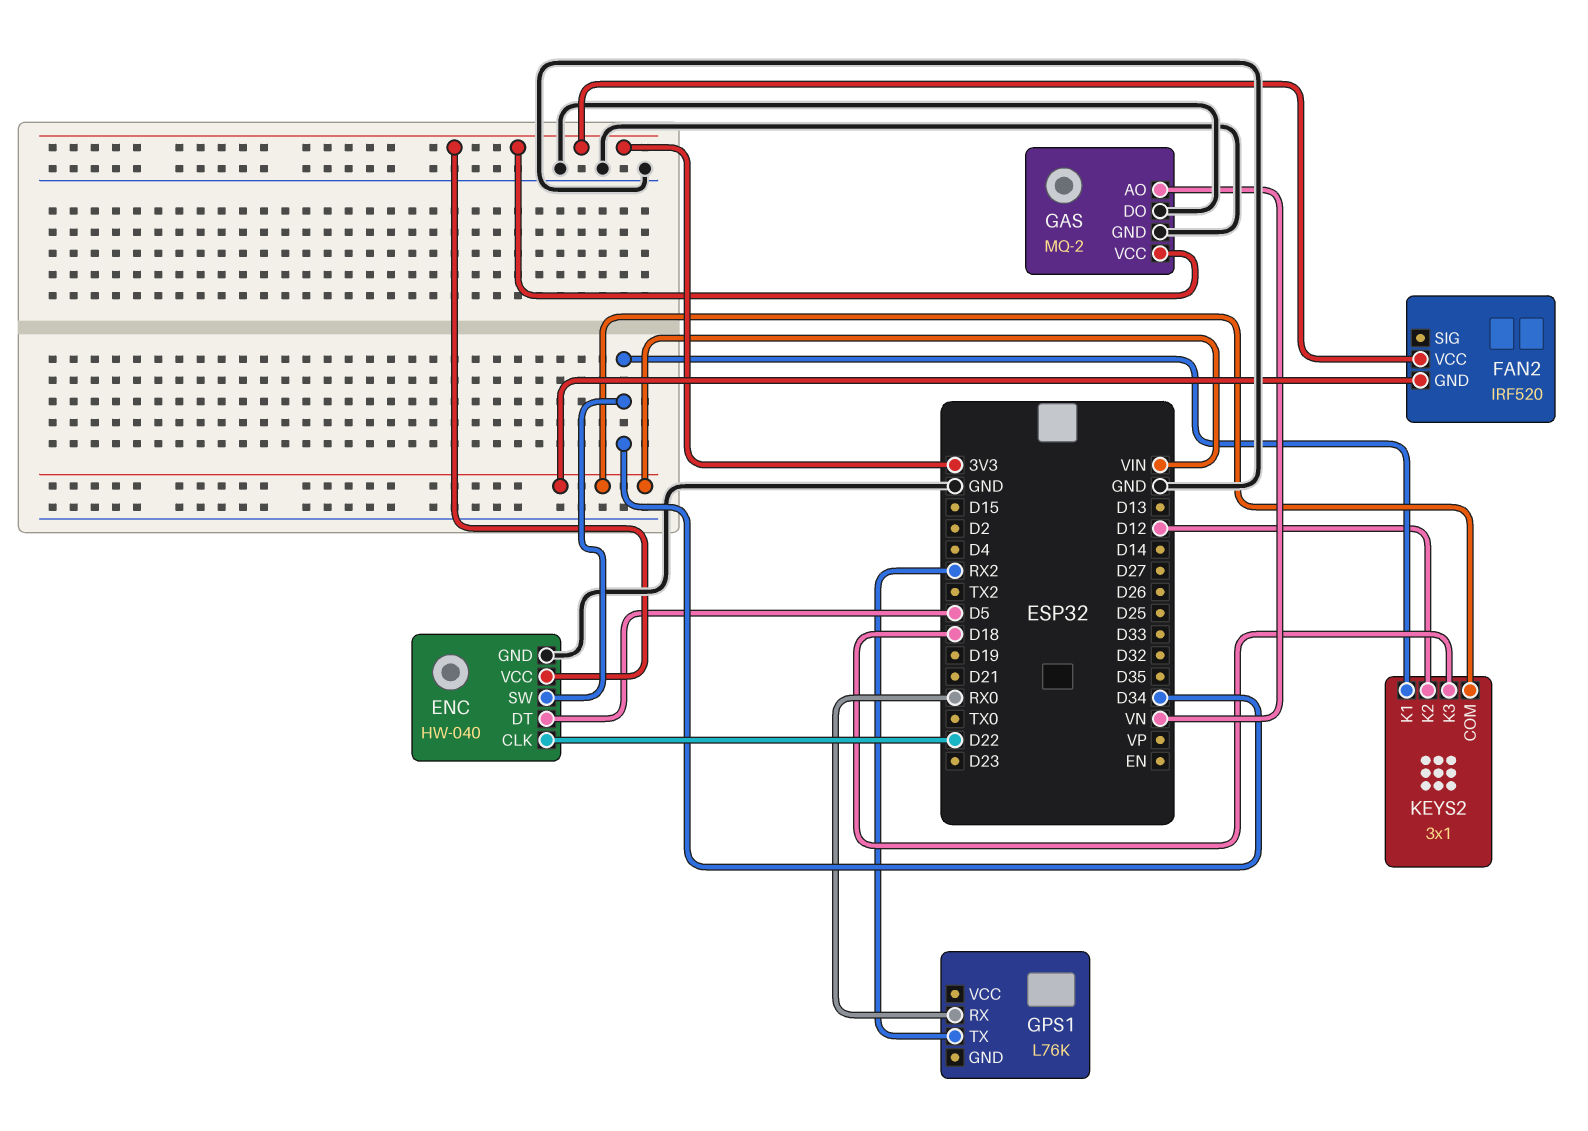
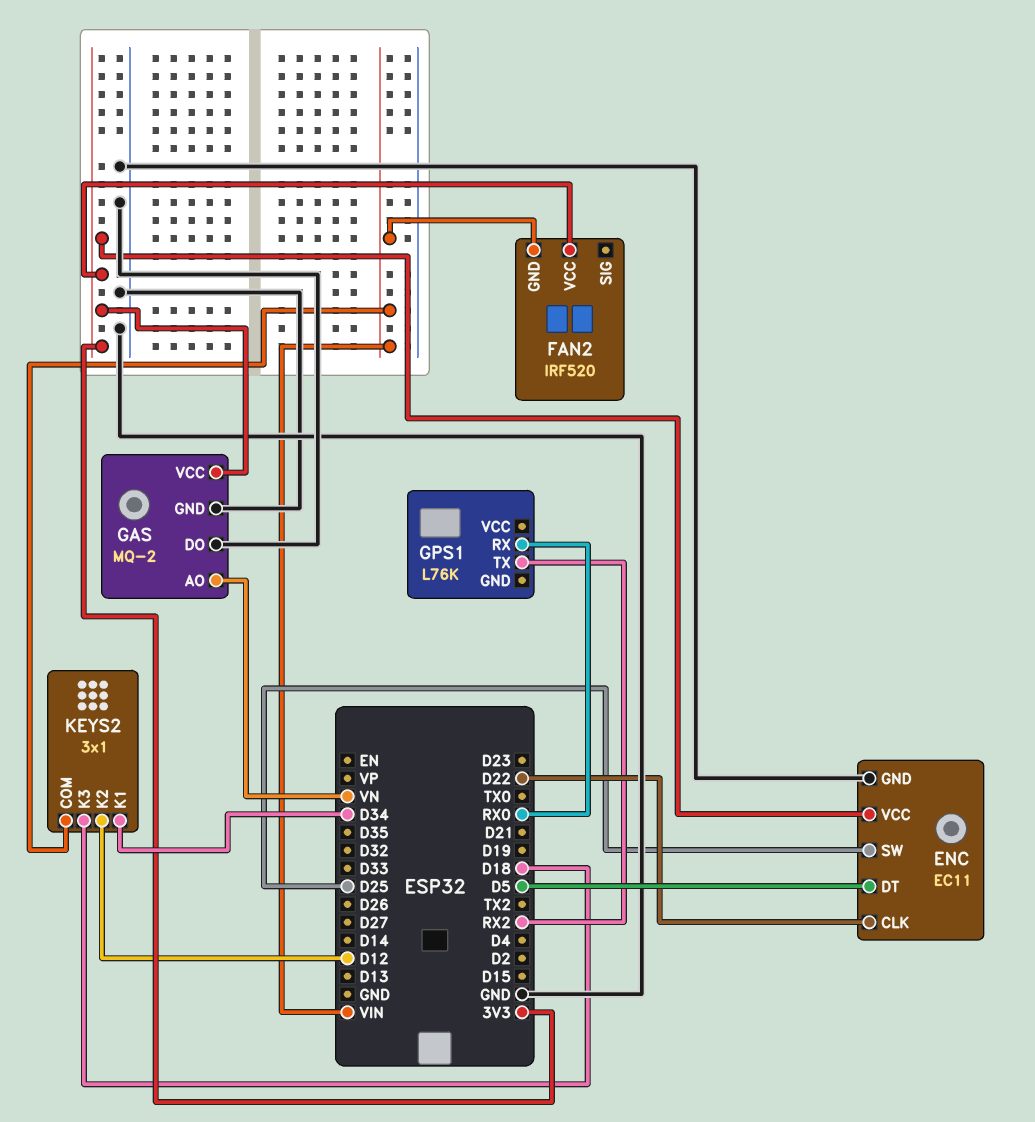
ENC: HW-040 -> EC11
ENC pin SW: D34 -> D25

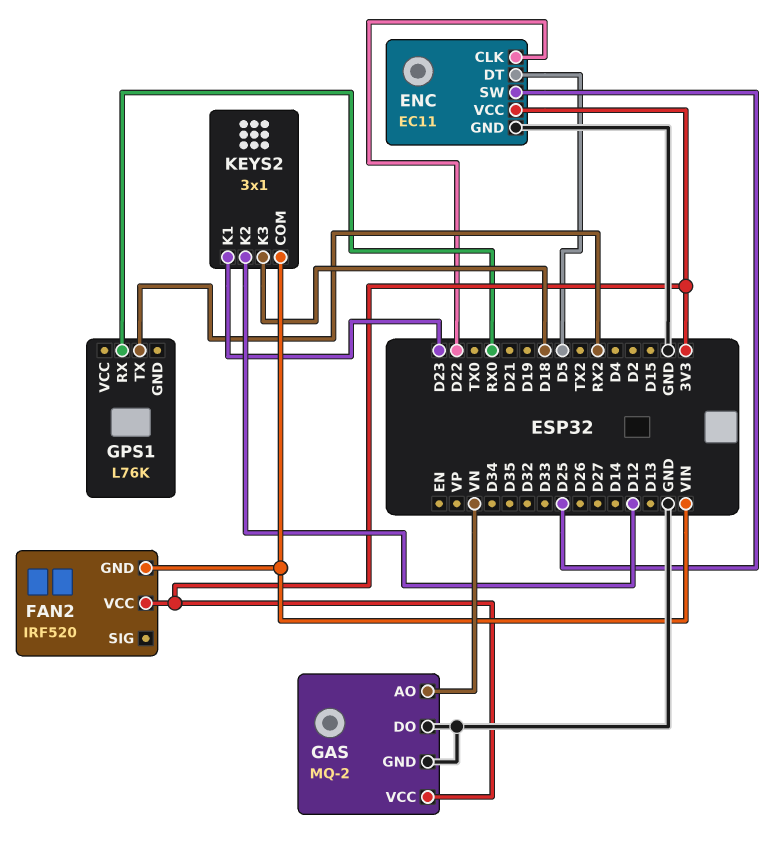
KEYS2 pin K1: D34 -> D23

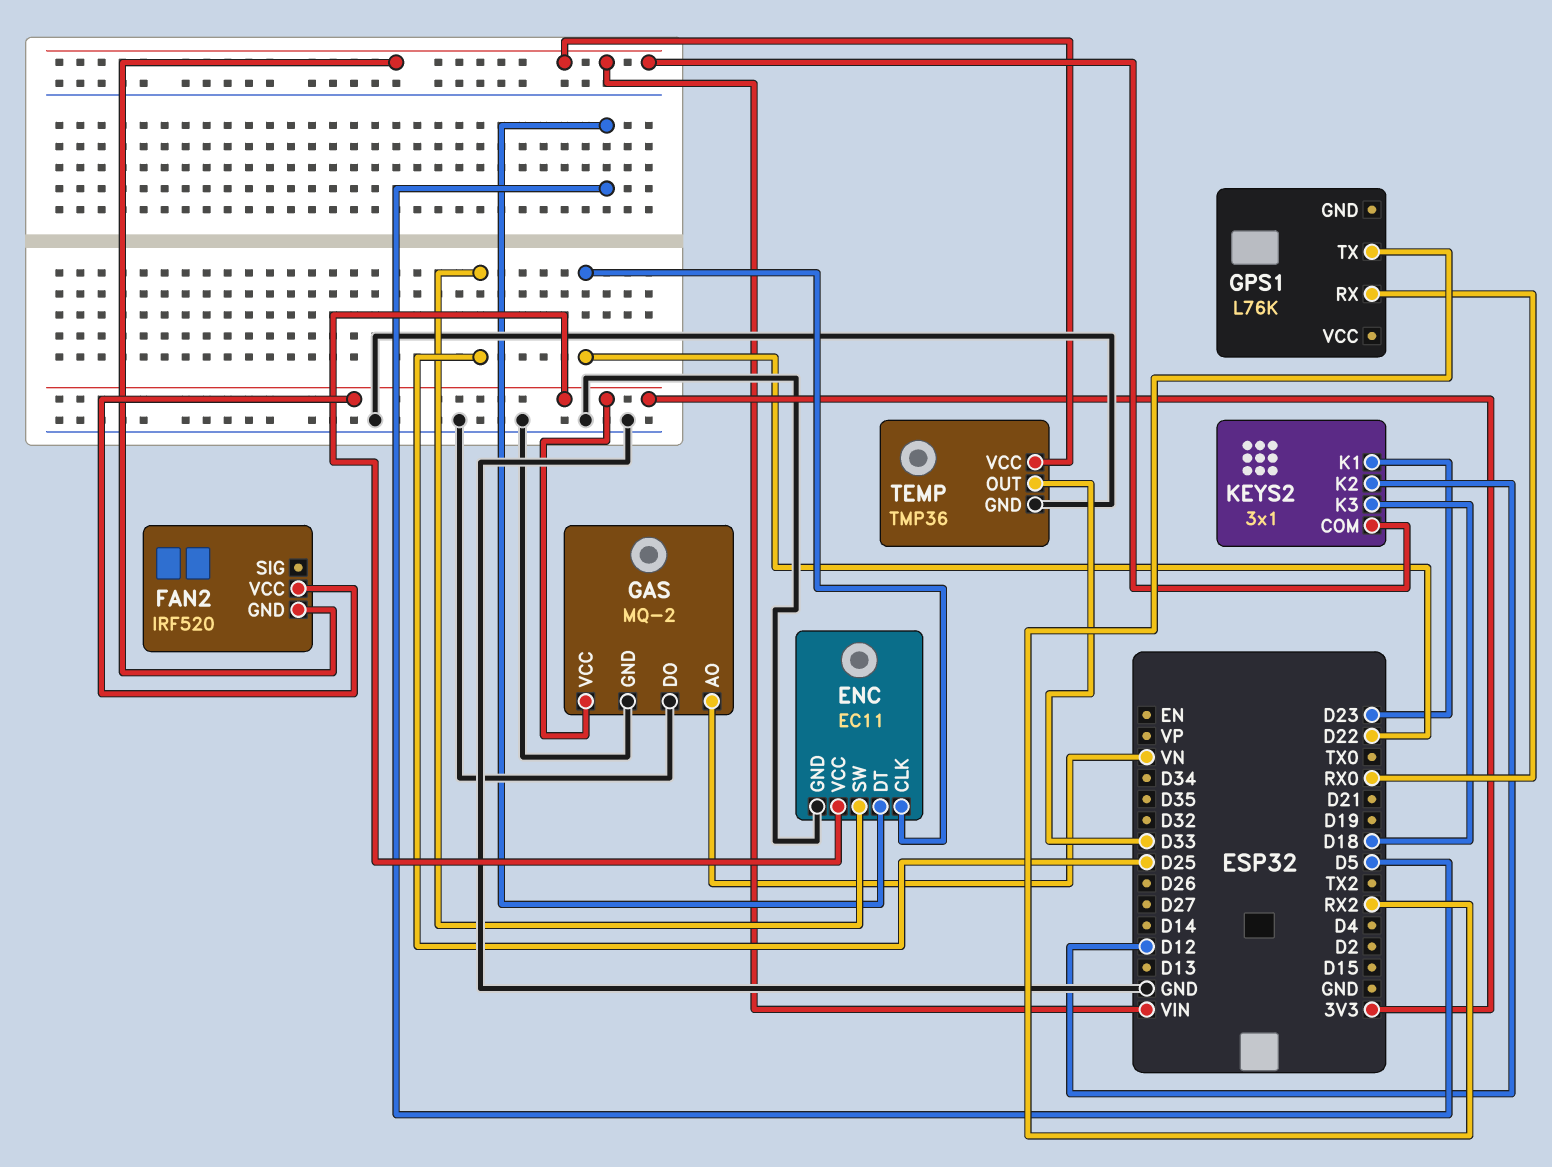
TEMP: none -> TMP36
TEMP pin GND: none -> GND
TEMP pin OUT: none -> D33
TEMP pin VCC: none -> VIN

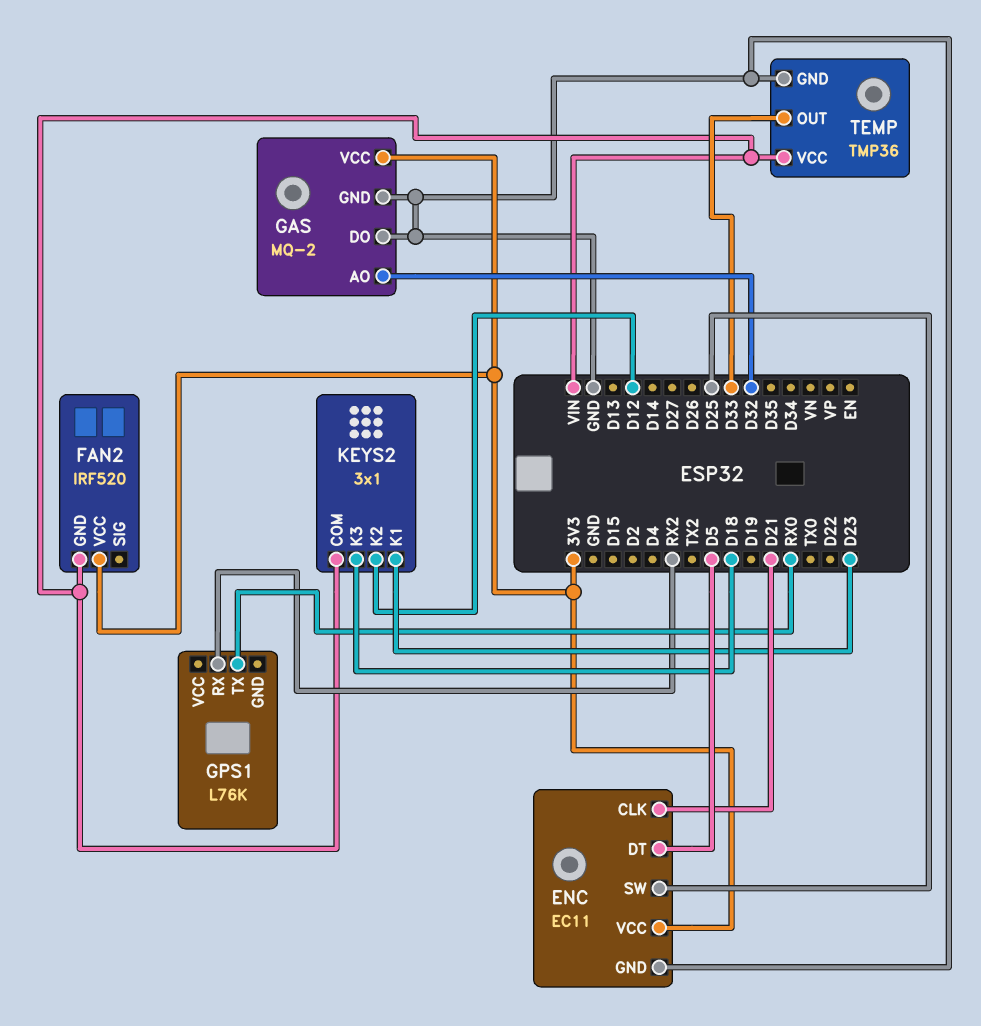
ENC pin CLK: D22 -> D21
GAS pin AO: VN -> D32
GPS1 pin RX: RX0 -> RX2
GPS1 pin TX: RX2 -> RX0

